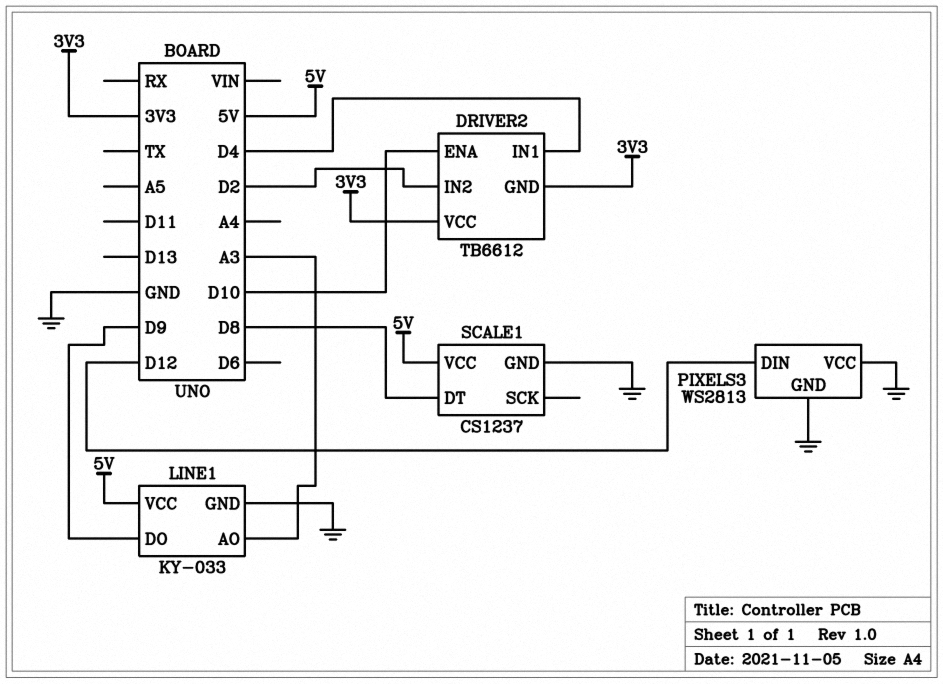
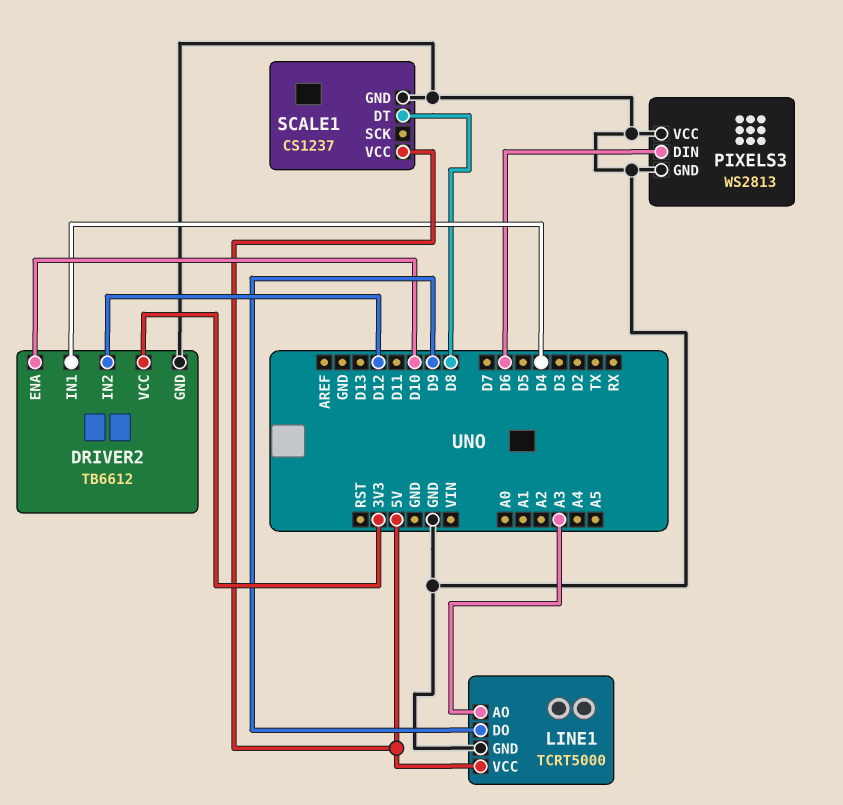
DRIVER2 pin GND: 3V3 -> GND
DRIVER2 pin IN2: D2 -> D12
LINE1: KY-033 -> TCRT5000
PIXELS3 pin DIN: D12 -> D6

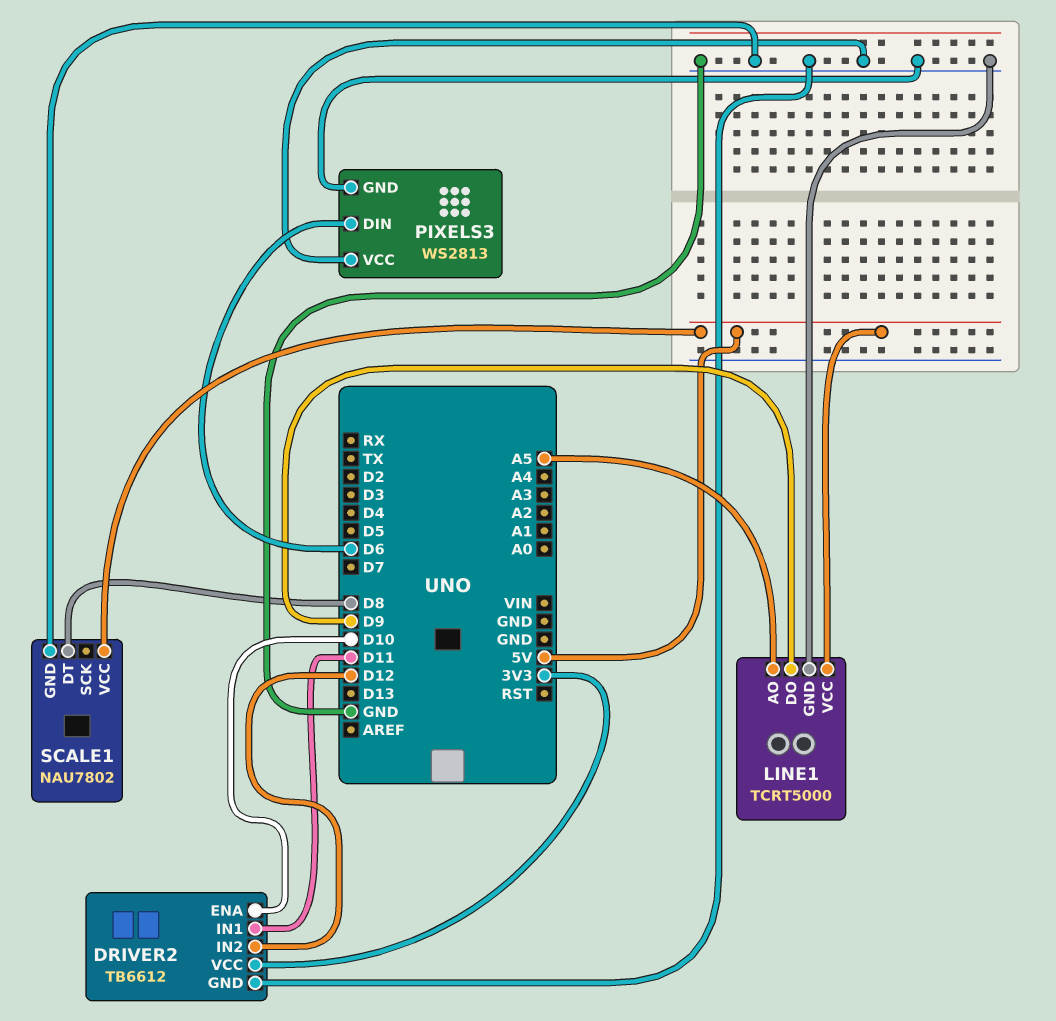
DRIVER2 pin IN1: D4 -> D11
LINE1 pin AO: A3 -> A5
SCALE1: CS1237 -> NAU7802

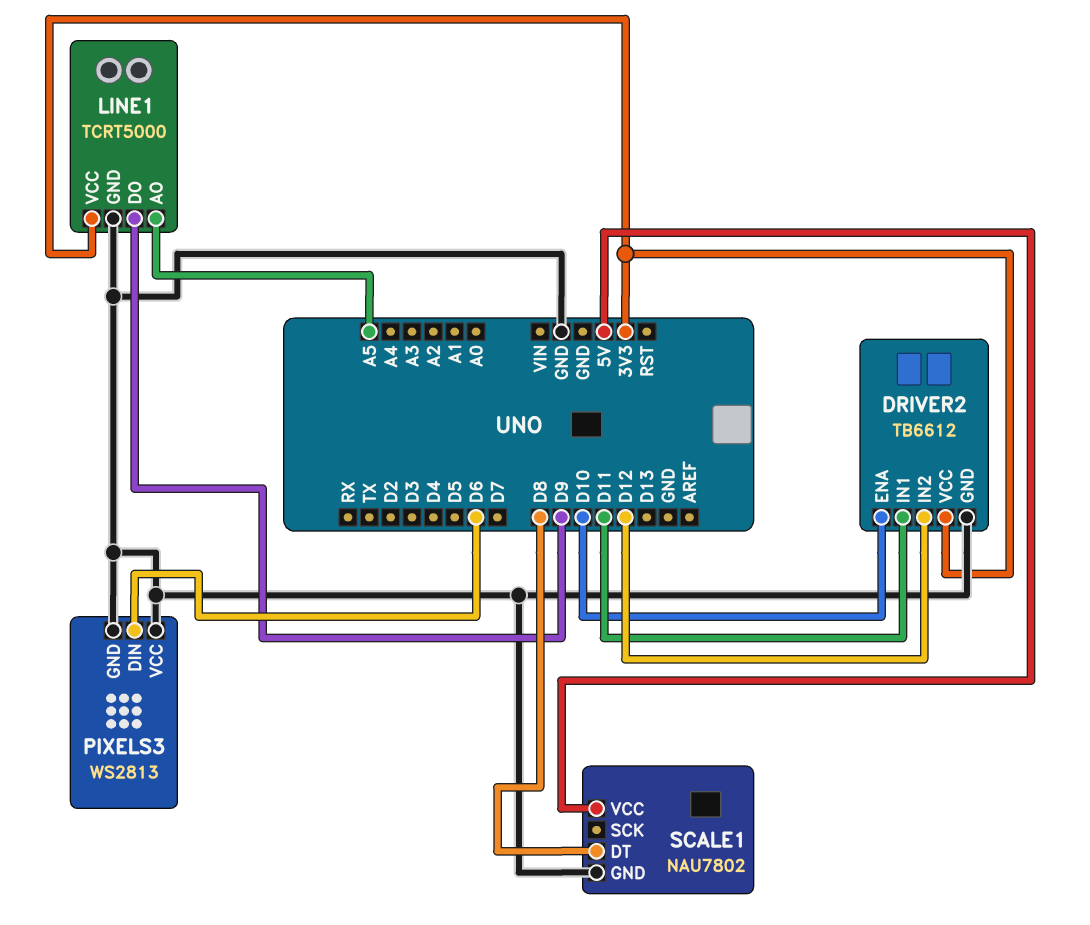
LINE1 pin VCC: 5V -> 3V3

